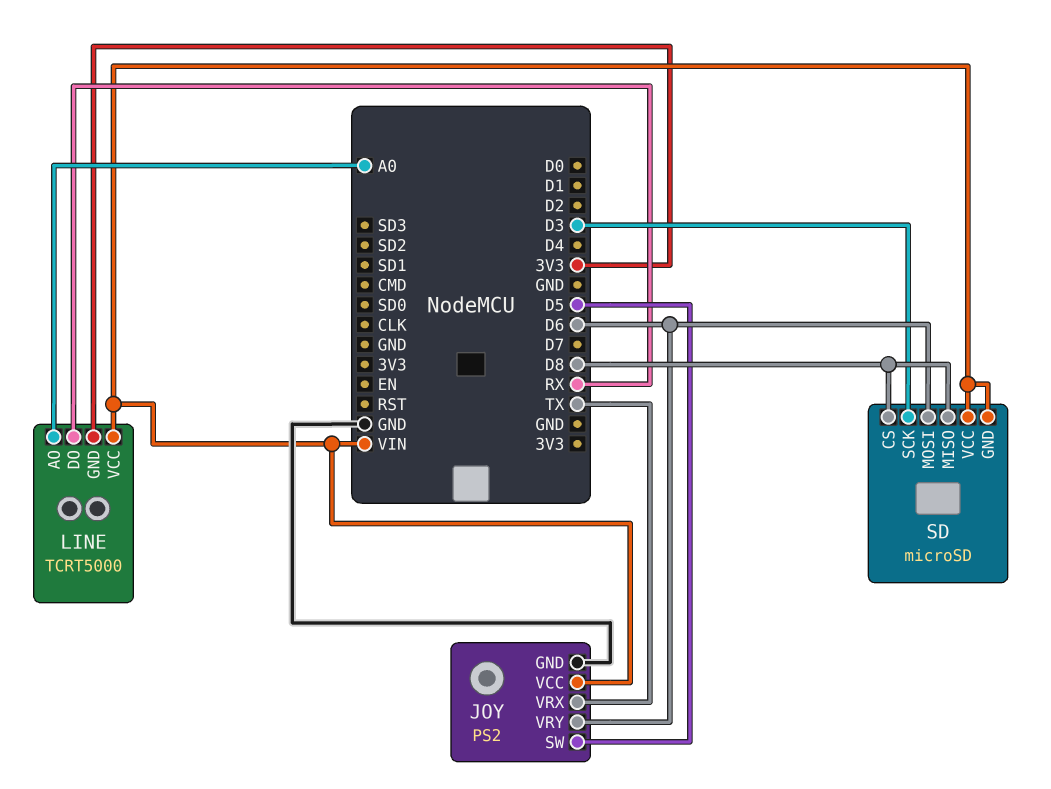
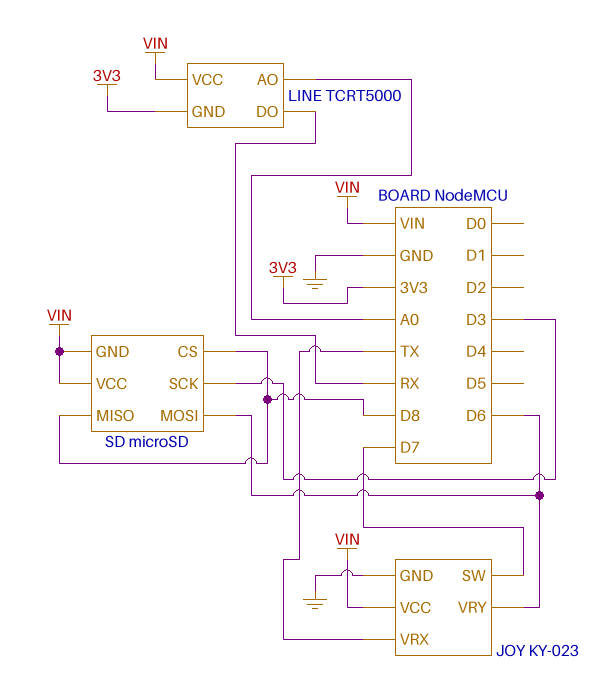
JOY: PS2 -> KY-023
JOY pin SW: D5 -> D7

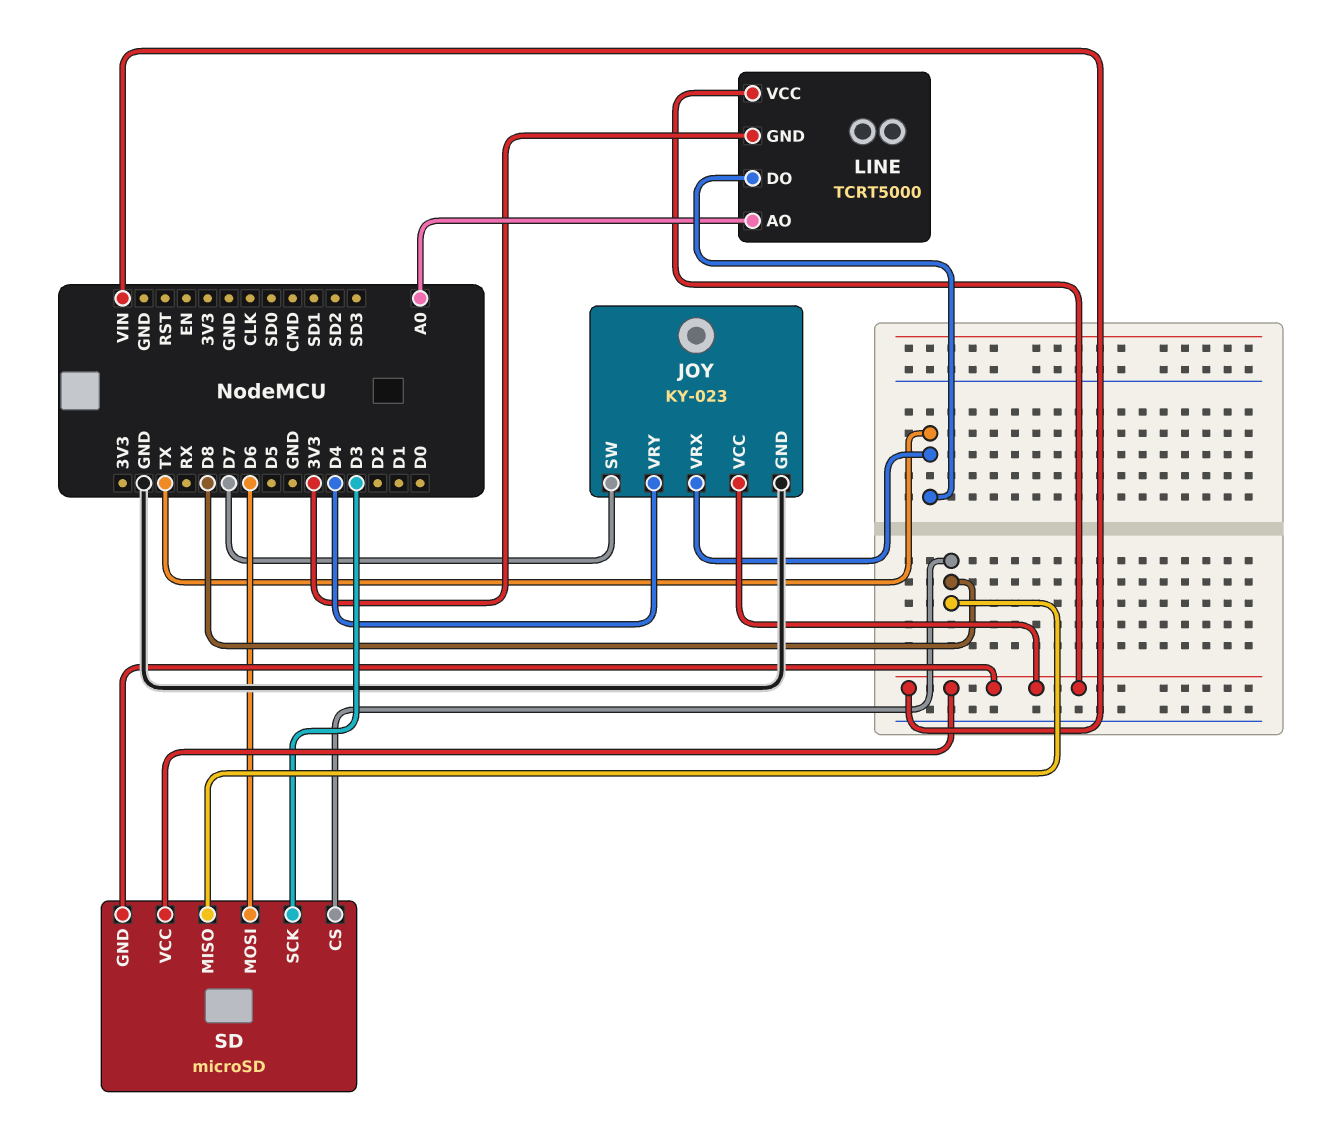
JOY pin VRY: D6 -> D4
LINE pin DO: RX -> TX

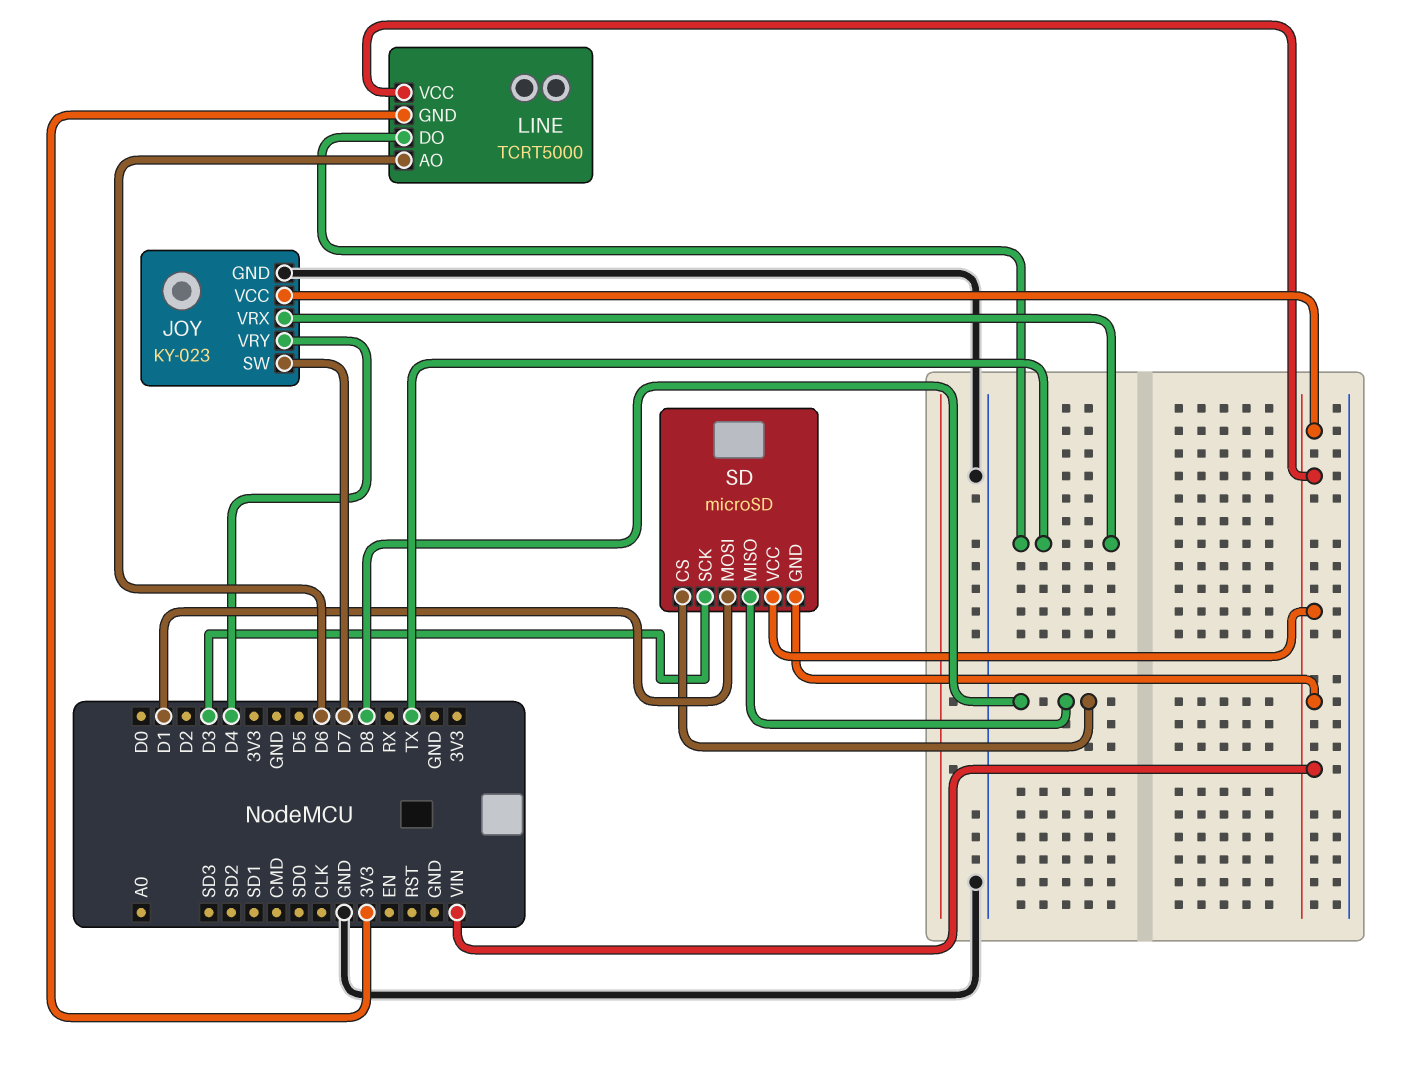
LINE pin AO: A0 -> D6
SD pin MOSI: D6 -> D1

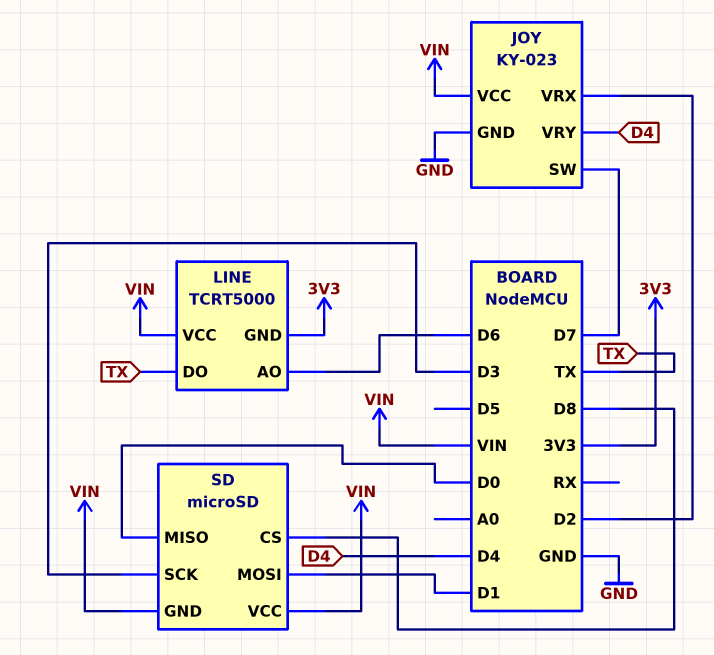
JOY pin VRX: TX -> D2
SD pin MISO: D8 -> D0

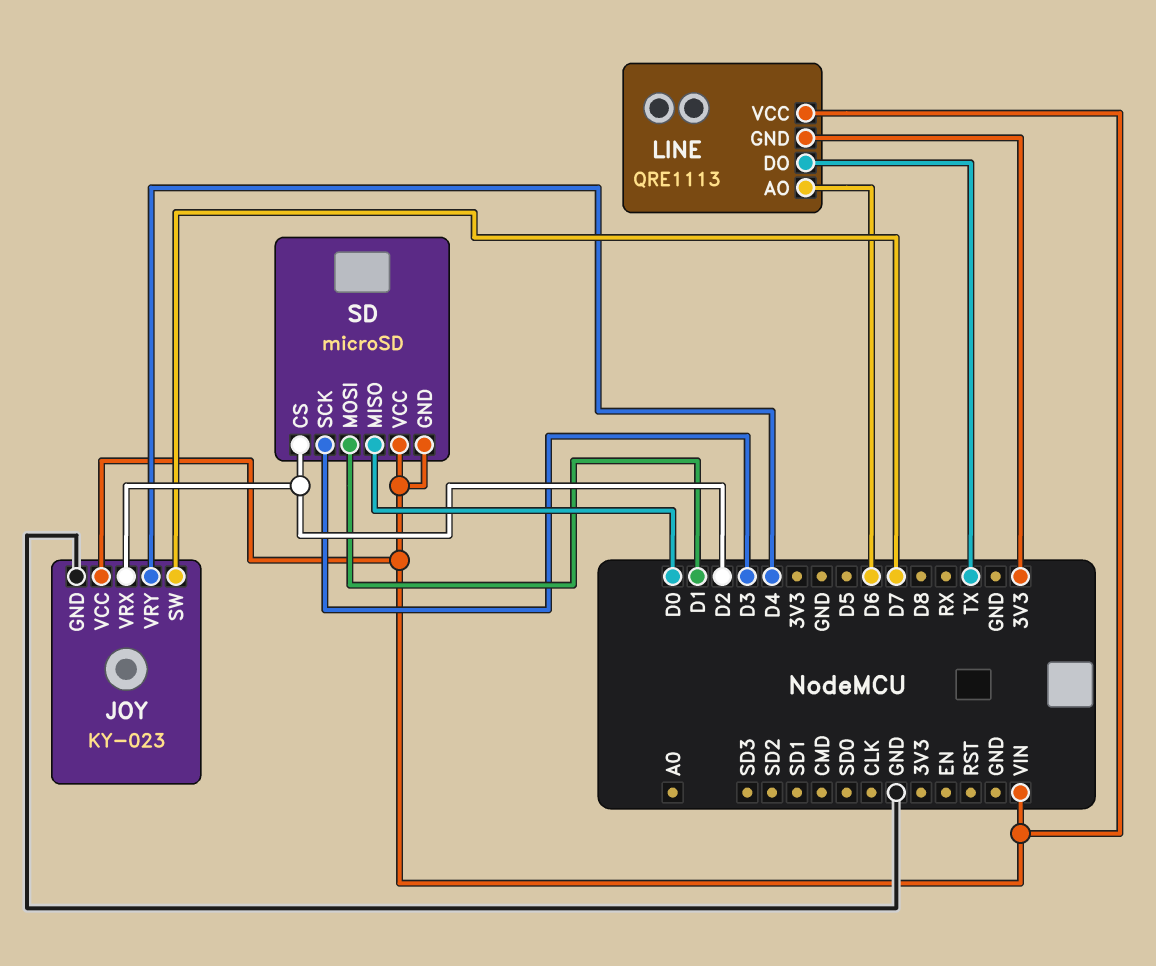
LINE: TCRT5000 -> QRE1113
SD pin CS: D8 -> D2

